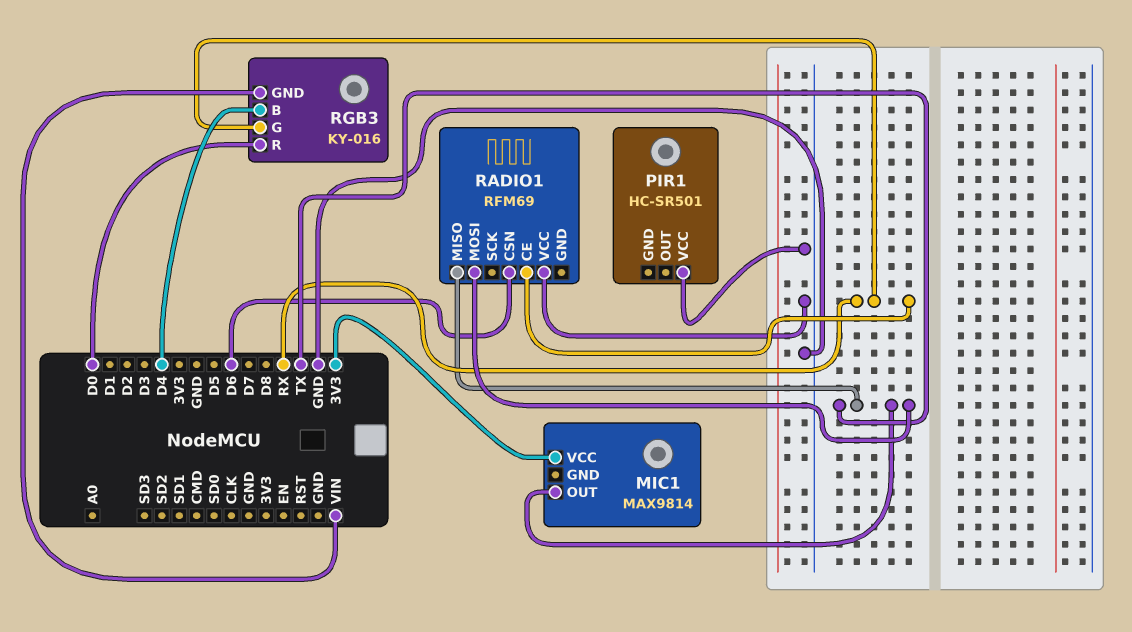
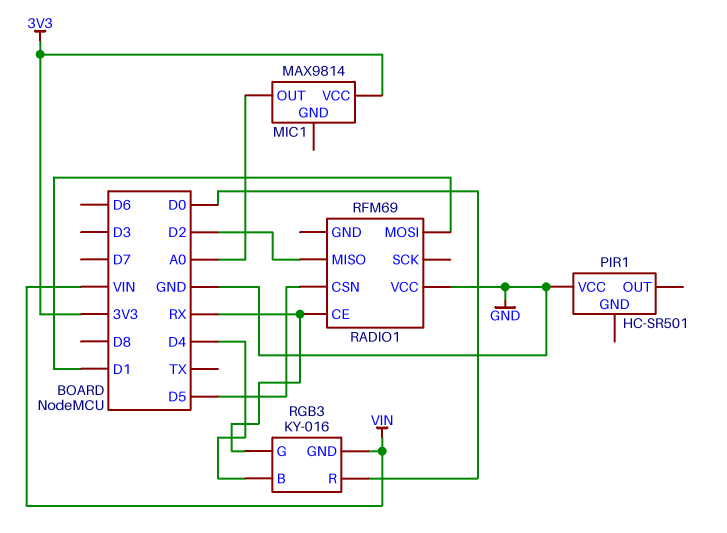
MIC1 pin OUT: TX -> A0
RADIO1 pin CSN: D6 -> D5
RADIO1 pin MISO: TX -> D2
RADIO1 pin MOSI: TX -> D1

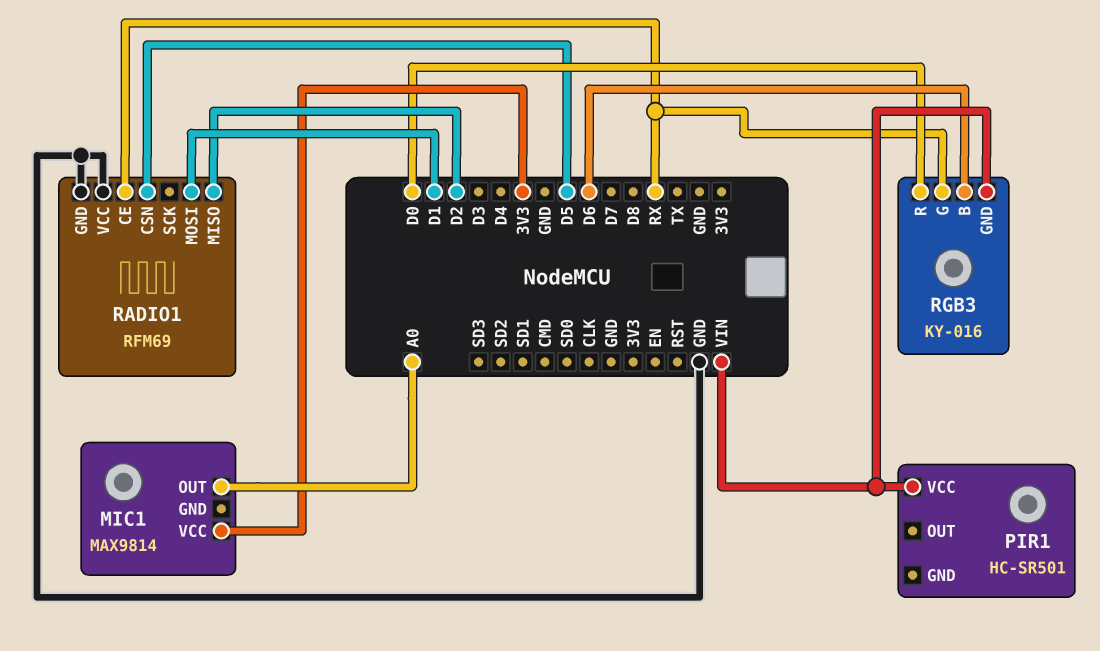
PIR1 pin VCC: GND -> VIN
RADIO1 pin GND: none -> GND
RGB3 pin B: D4 -> D6

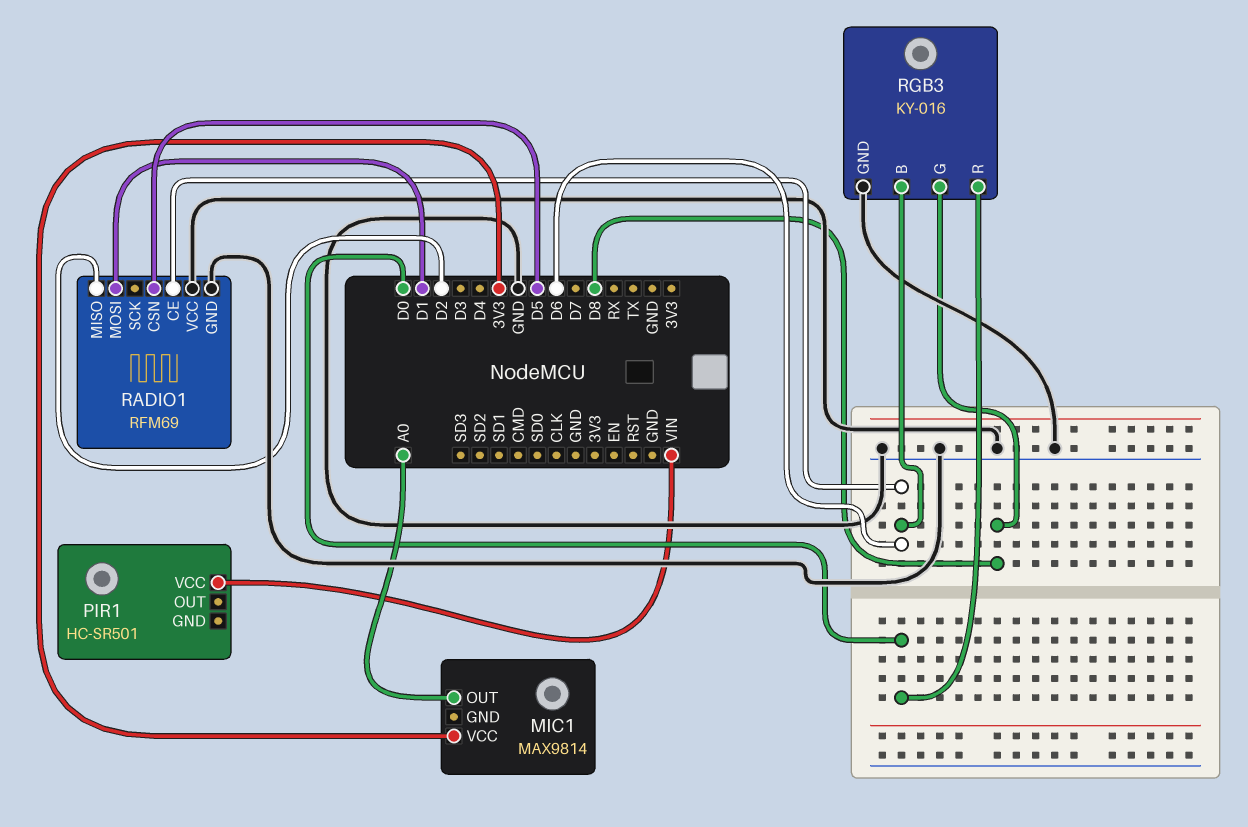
RADIO1 pin CE: RX -> D6
RGB3 pin G: RX -> D8
RGB3 pin GND: VIN -> GND

